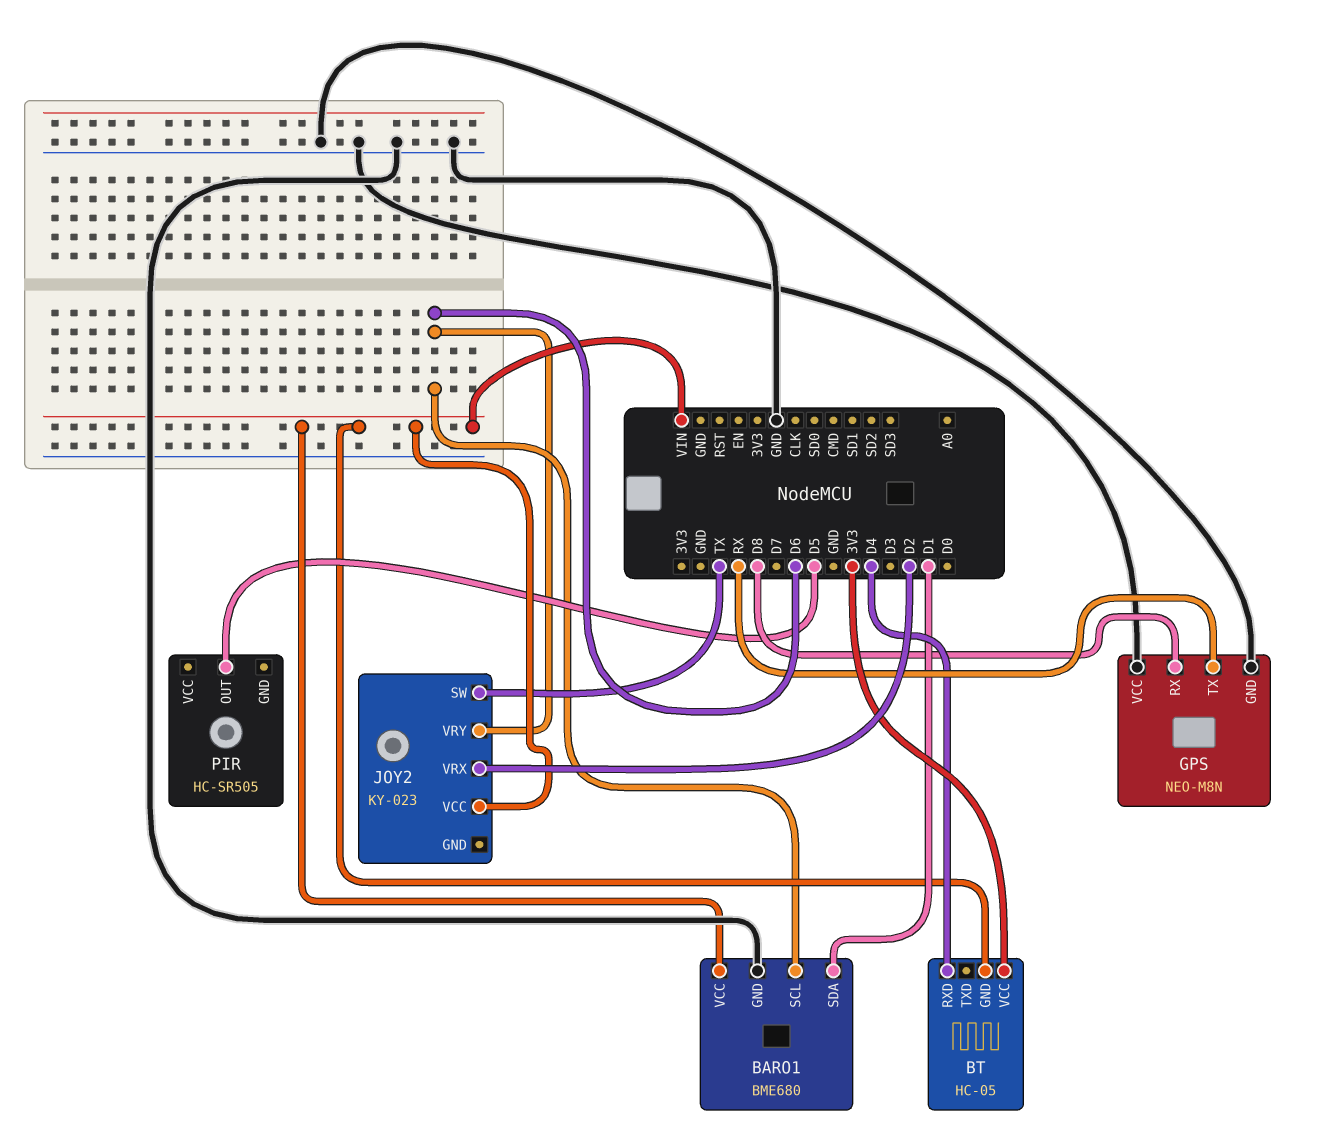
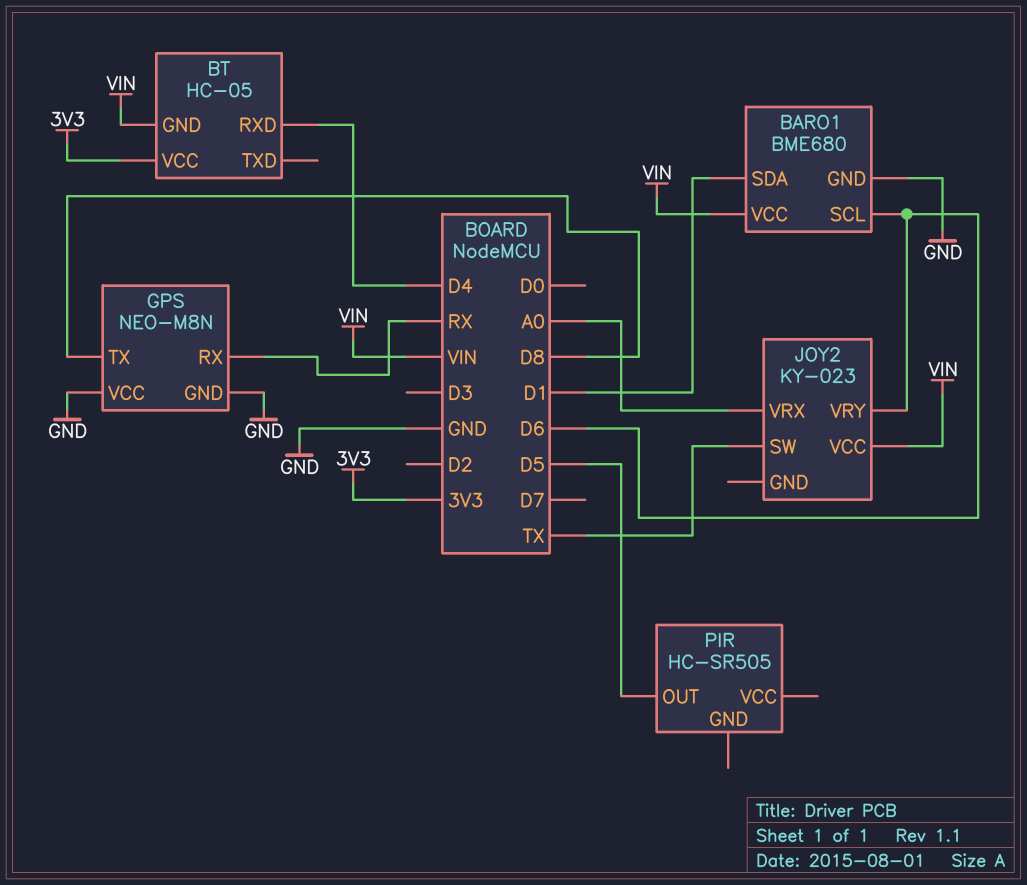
GPS pin RX: D8 -> RX
GPS pin TX: RX -> D8
JOY2 pin VRX: D2 -> A0

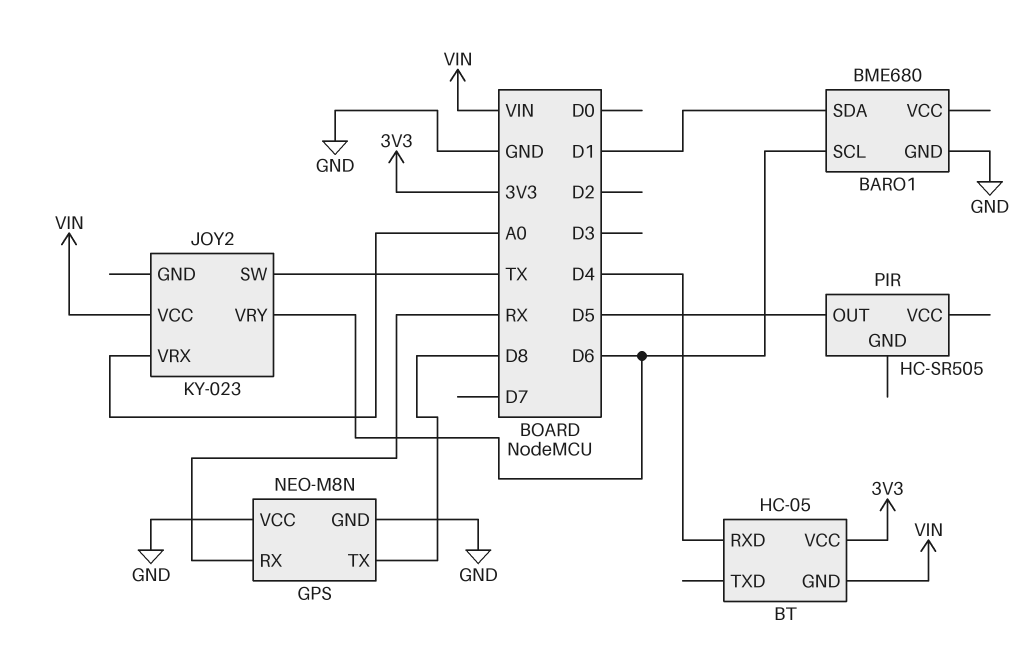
BARO1 pin VCC: VIN -> none

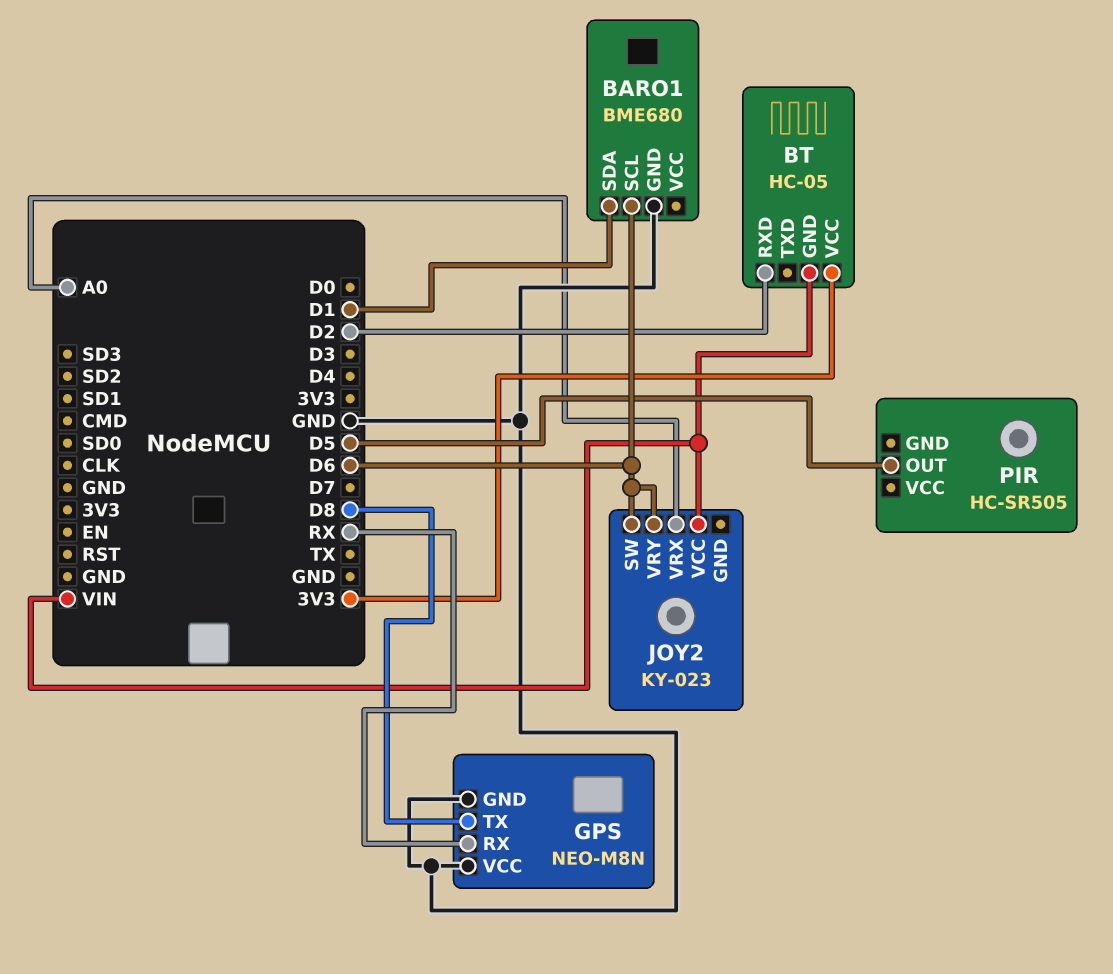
BT pin RXD: D4 -> D2
JOY2 pin SW: TX -> D6

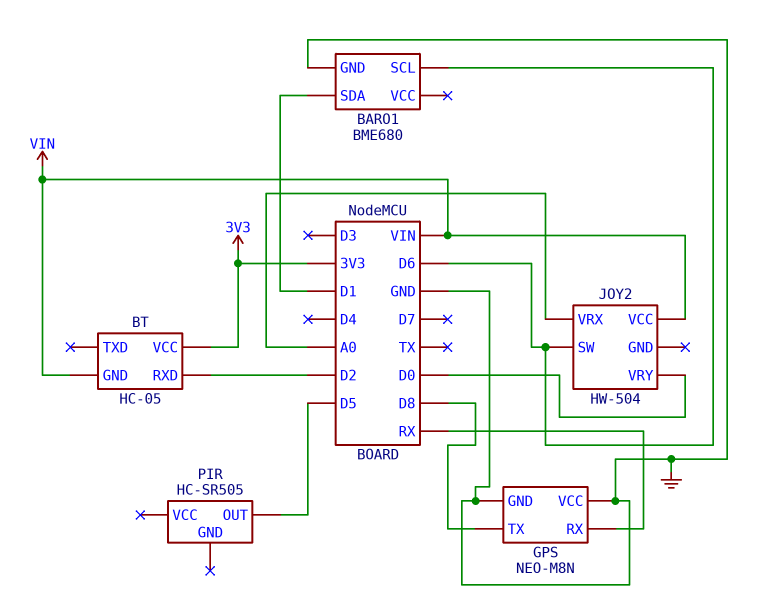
JOY2: KY-023 -> HW-504
JOY2 pin VRY: D6 -> D0

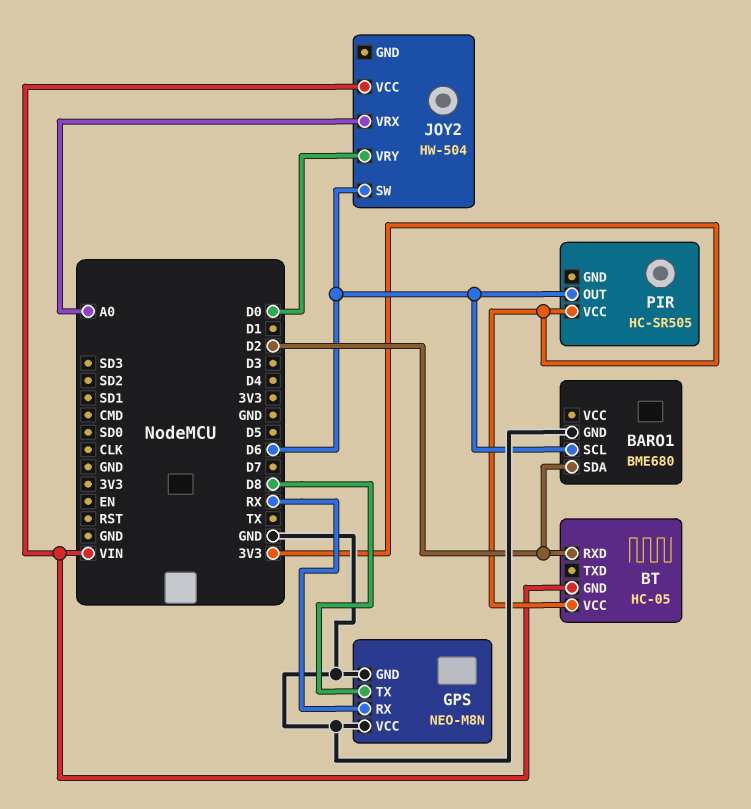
BARO1 pin SDA: D1 -> D2
PIR pin OUT: D5 -> D6
PIR pin VCC: none -> 3V3

